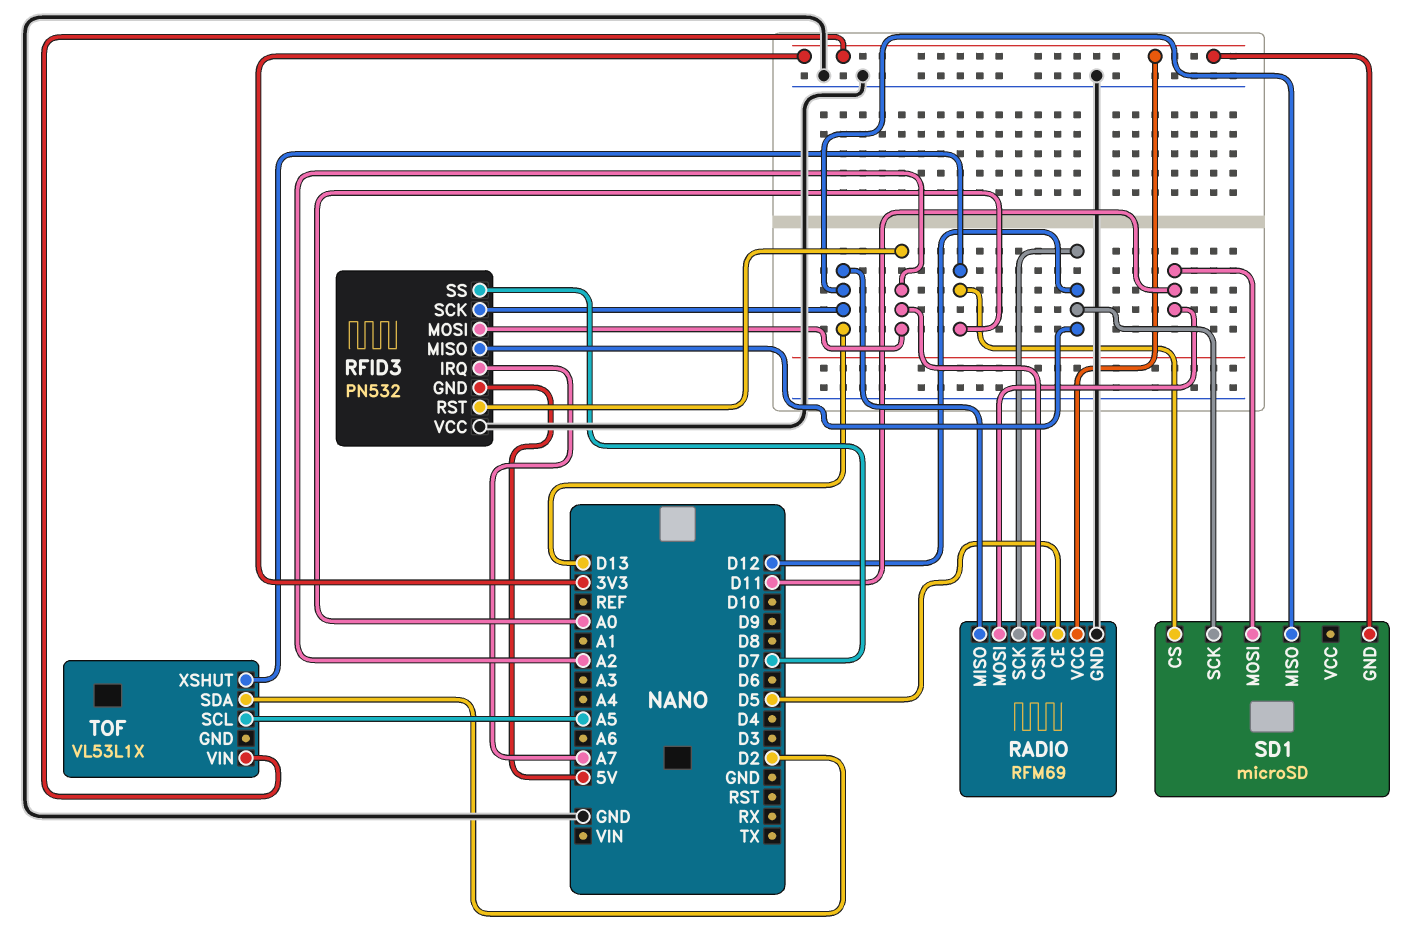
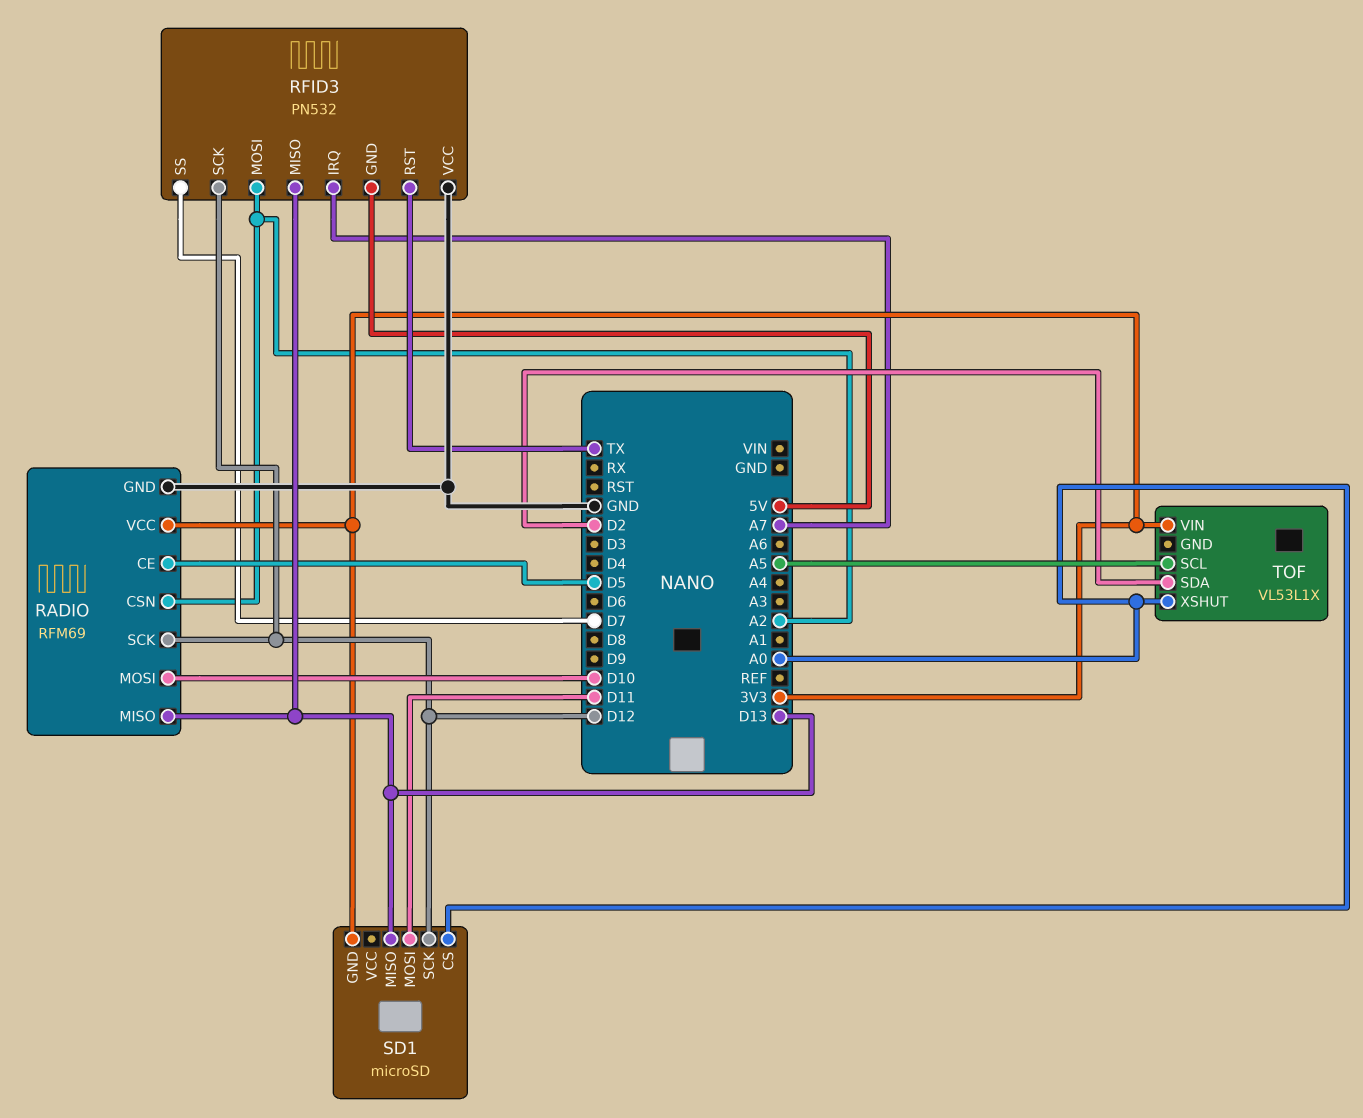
RADIO pin MOSI: D11 -> D10
RFID3 pin MISO: D12 -> D13
RFID3 pin RST: A2 -> TX
RFID3 pin SCK: D13 -> D12

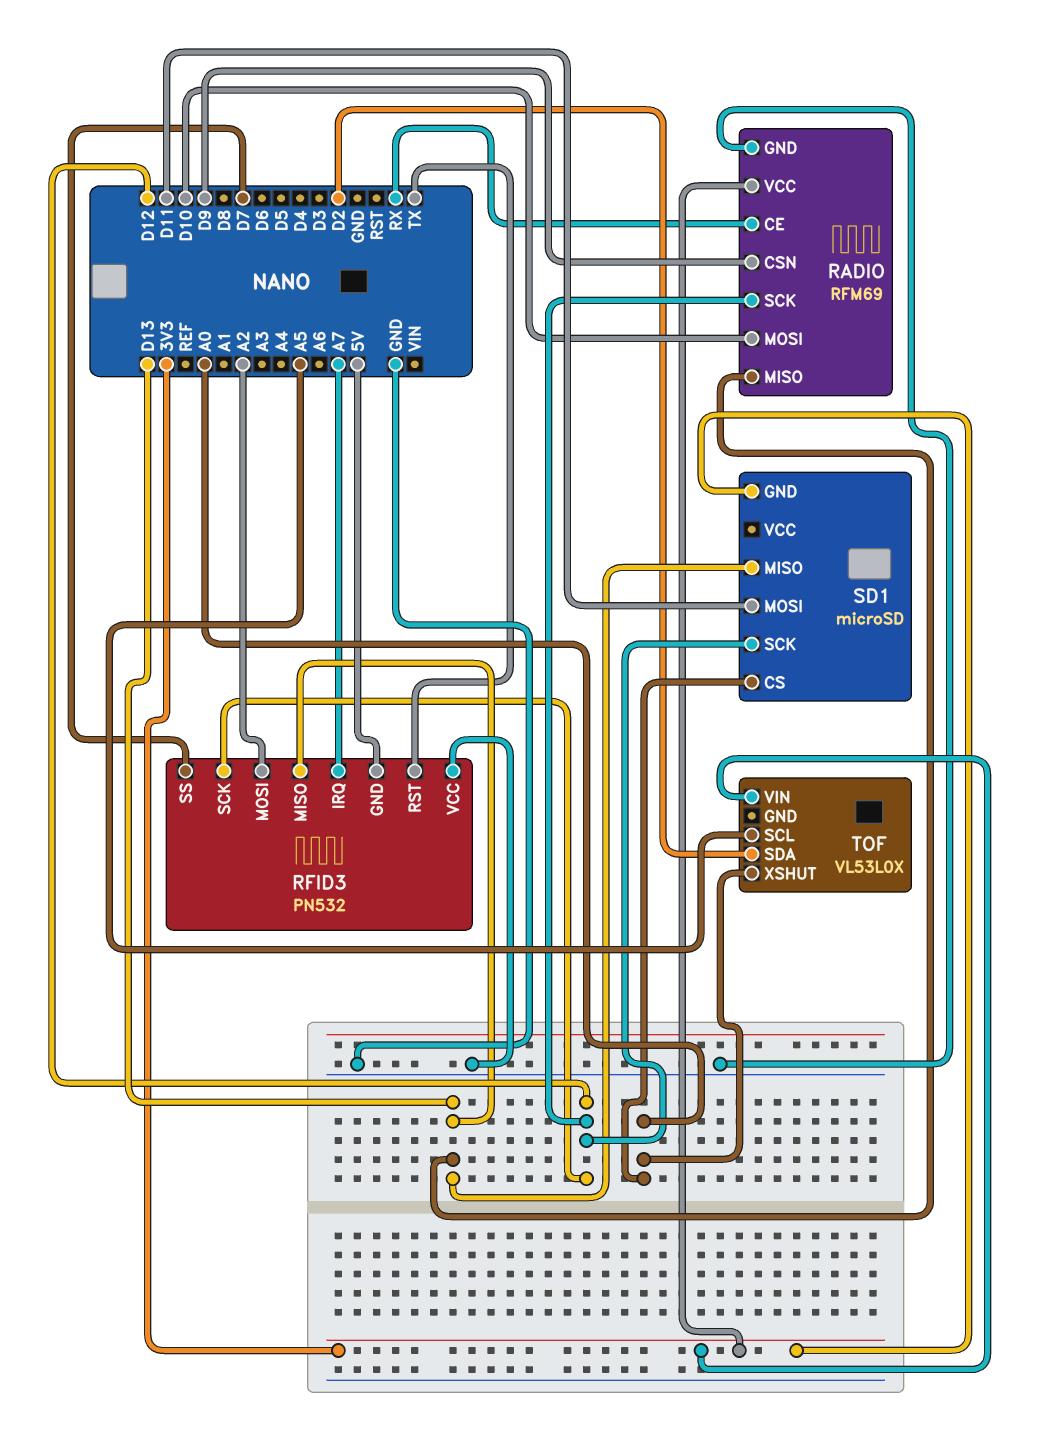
RADIO pin CE: D5 -> RX
RADIO pin CSN: A2 -> D9
TOF: VL53L1X -> VL53L0X

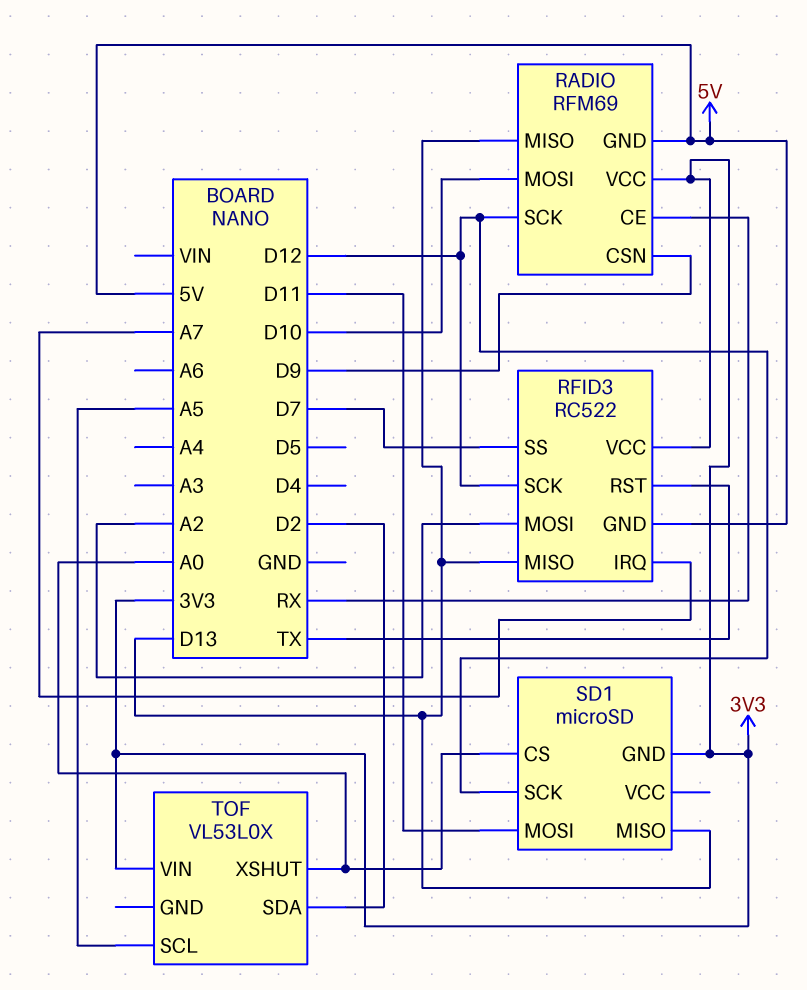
RADIO pin GND: GND -> 5V
RFID3: PN532 -> RC522
RFID3 pin VCC: GND -> 3V3

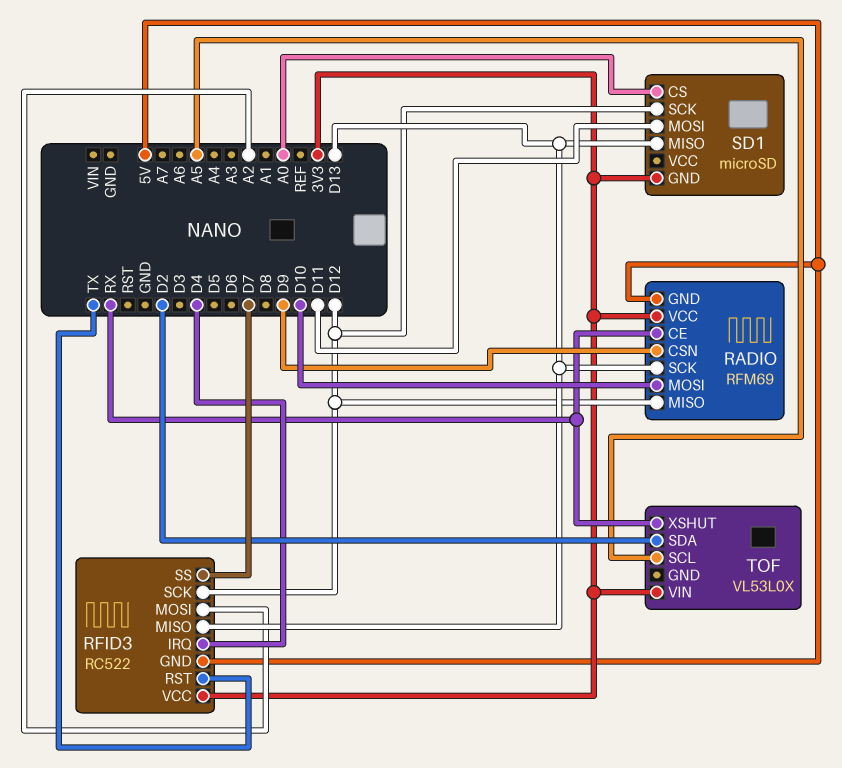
RADIO pin MISO: D13 -> D12
RADIO pin SCK: D12 -> D13
RFID3 pin IRQ: A7 -> D4
TOF pin XSHUT: A0 -> RX

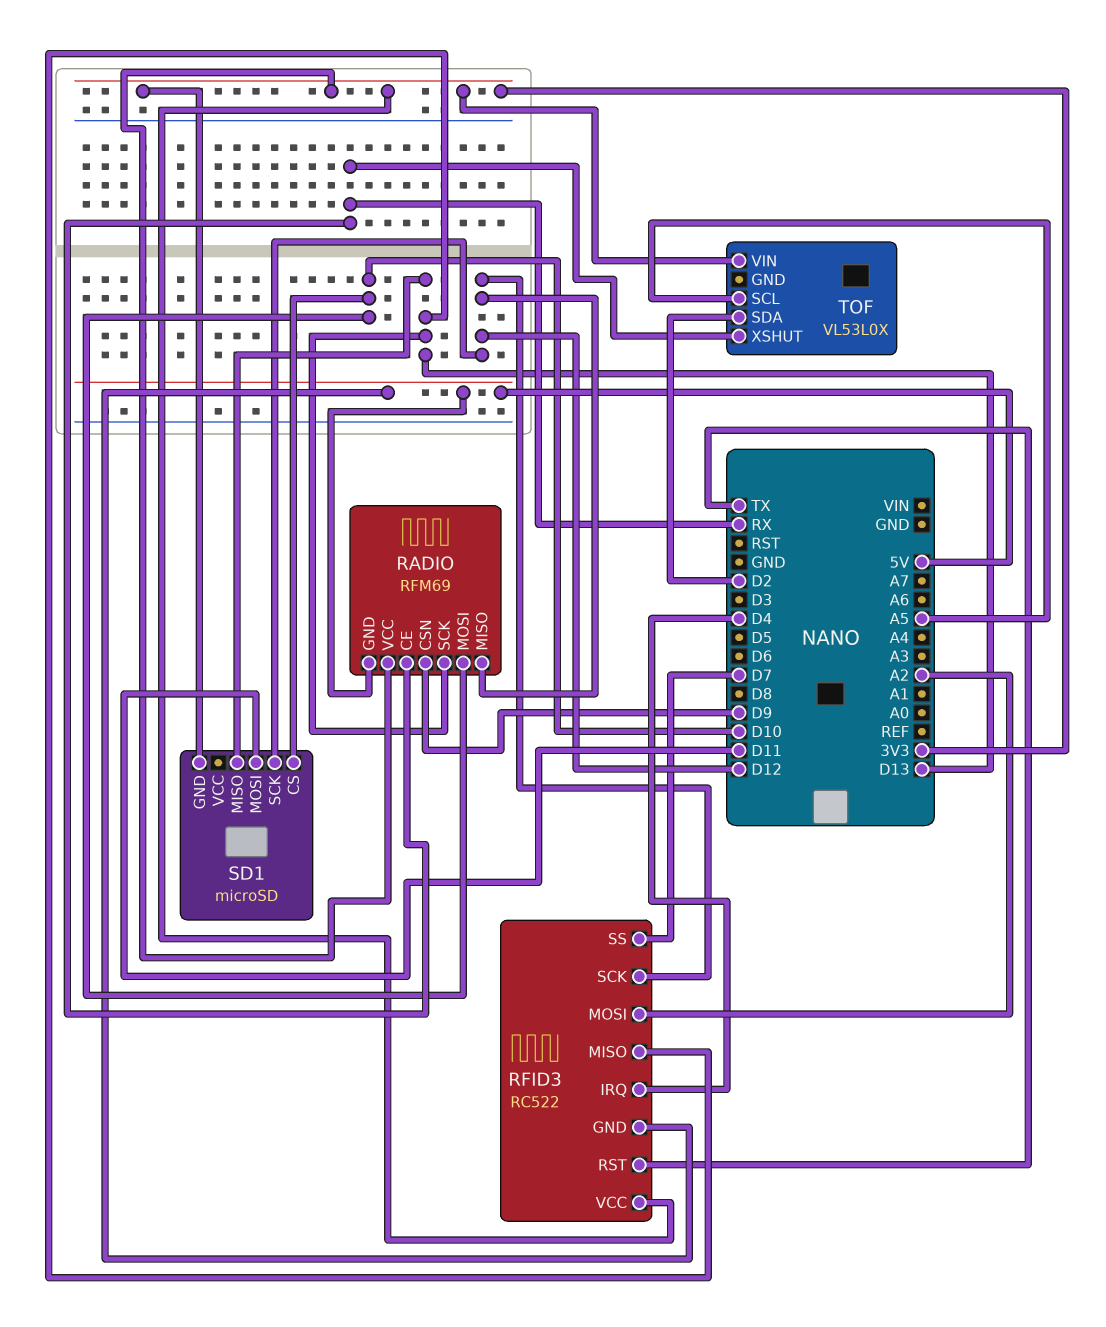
SD1 pin CS: A0 -> D10

